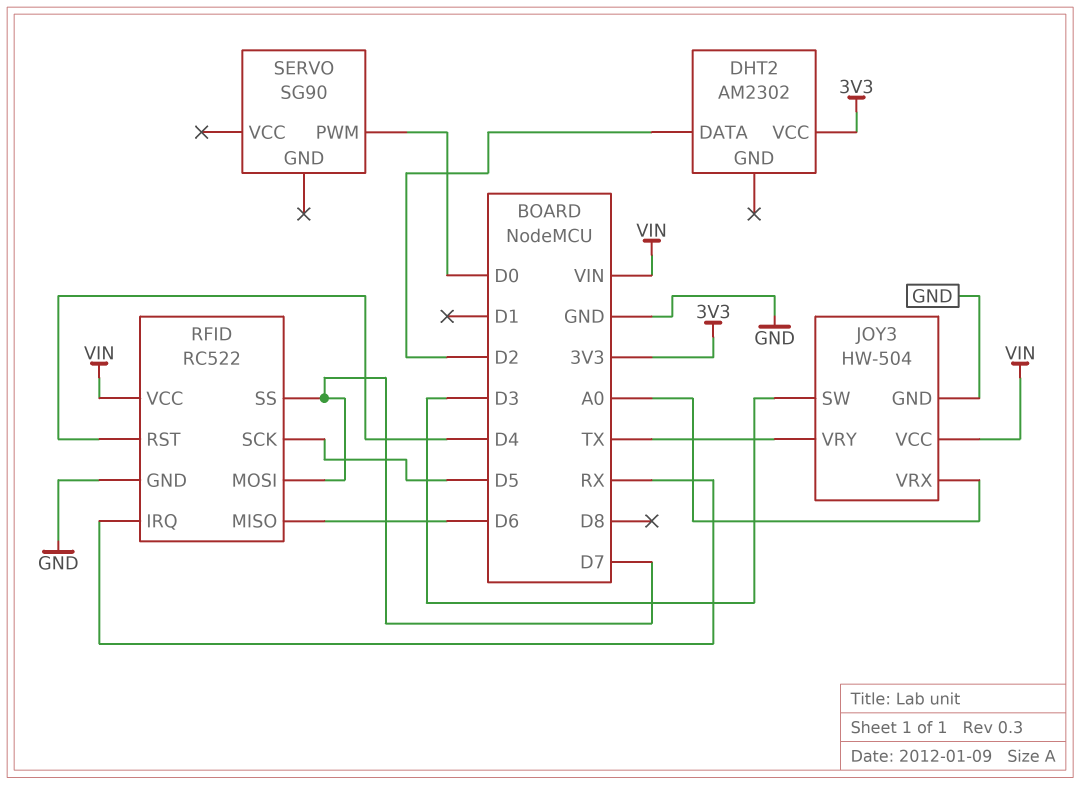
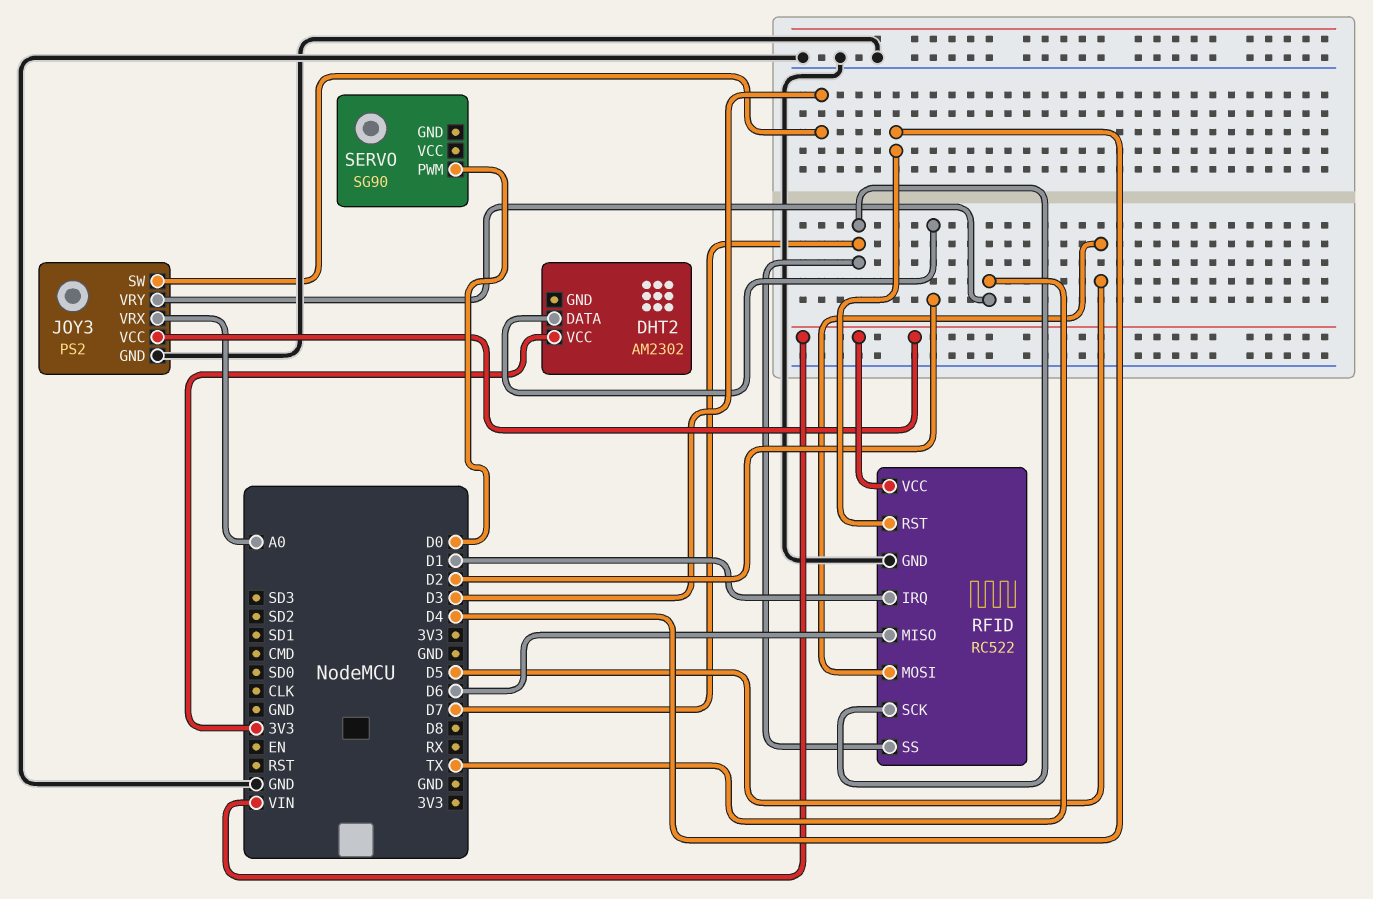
JOY3: HW-504 -> PS2
RFID pin IRQ: RX -> D1
RFID pin MOSI: D7 -> D5
RFID pin SCK: D5 -> D7

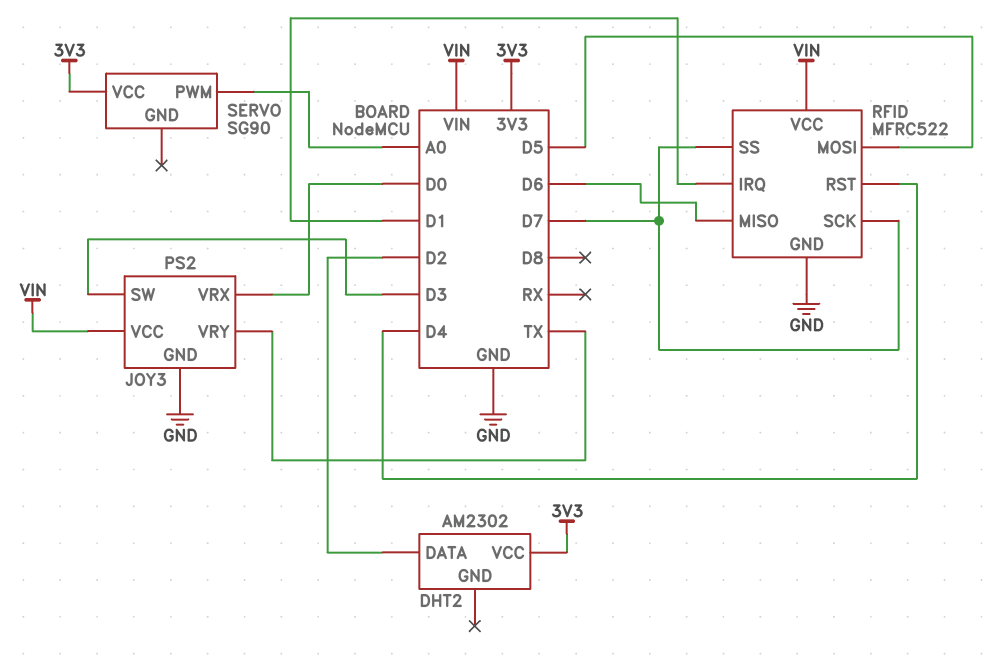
JOY3 pin VRX: A0 -> D0
RFID: RC522 -> MFRC522
SERVO pin PWM: D0 -> A0
SERVO pin VCC: none -> 3V3

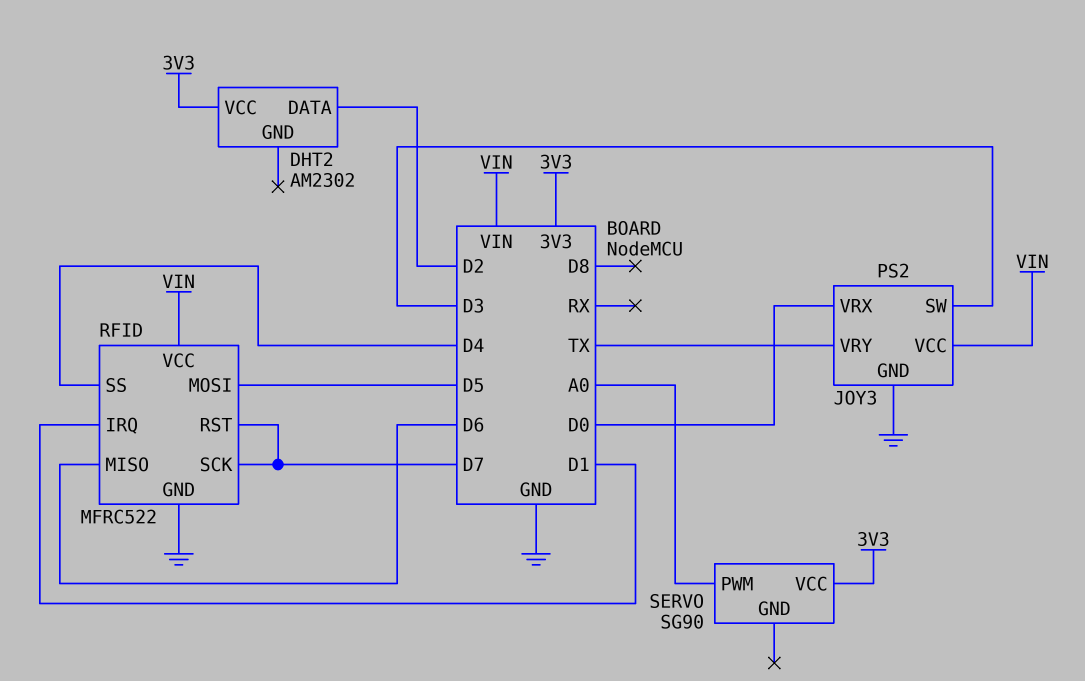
RFID pin RST: D4 -> D7
RFID pin SS: D7 -> D4

